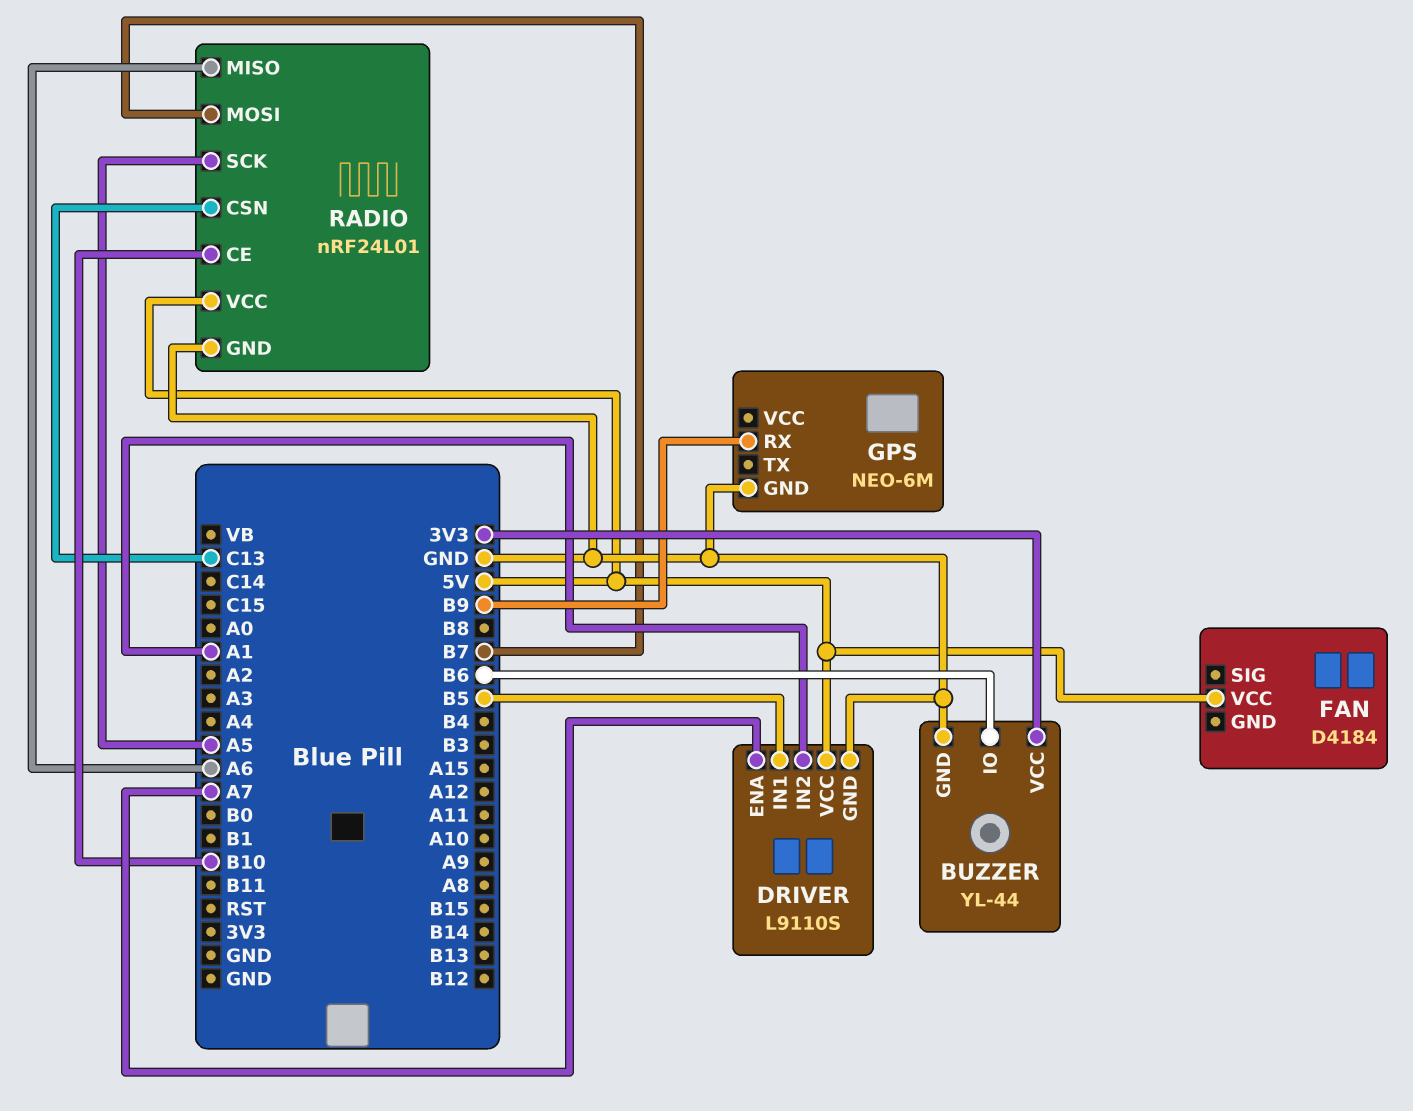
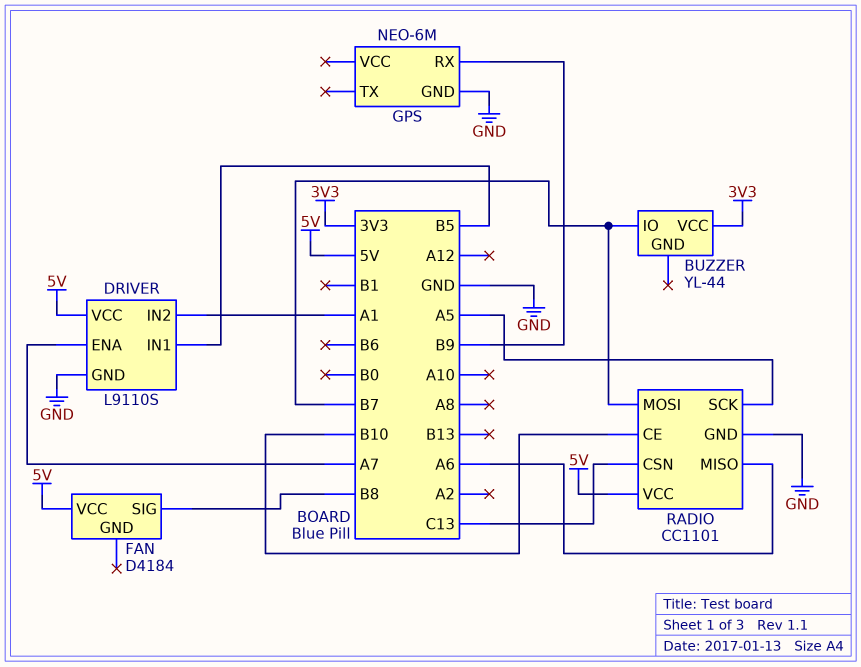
BUZZER pin GND: GND -> none
BUZZER pin IO: B6 -> B7
FAN pin SIG: none -> B8
RADIO: nRF24L01 -> CC1101

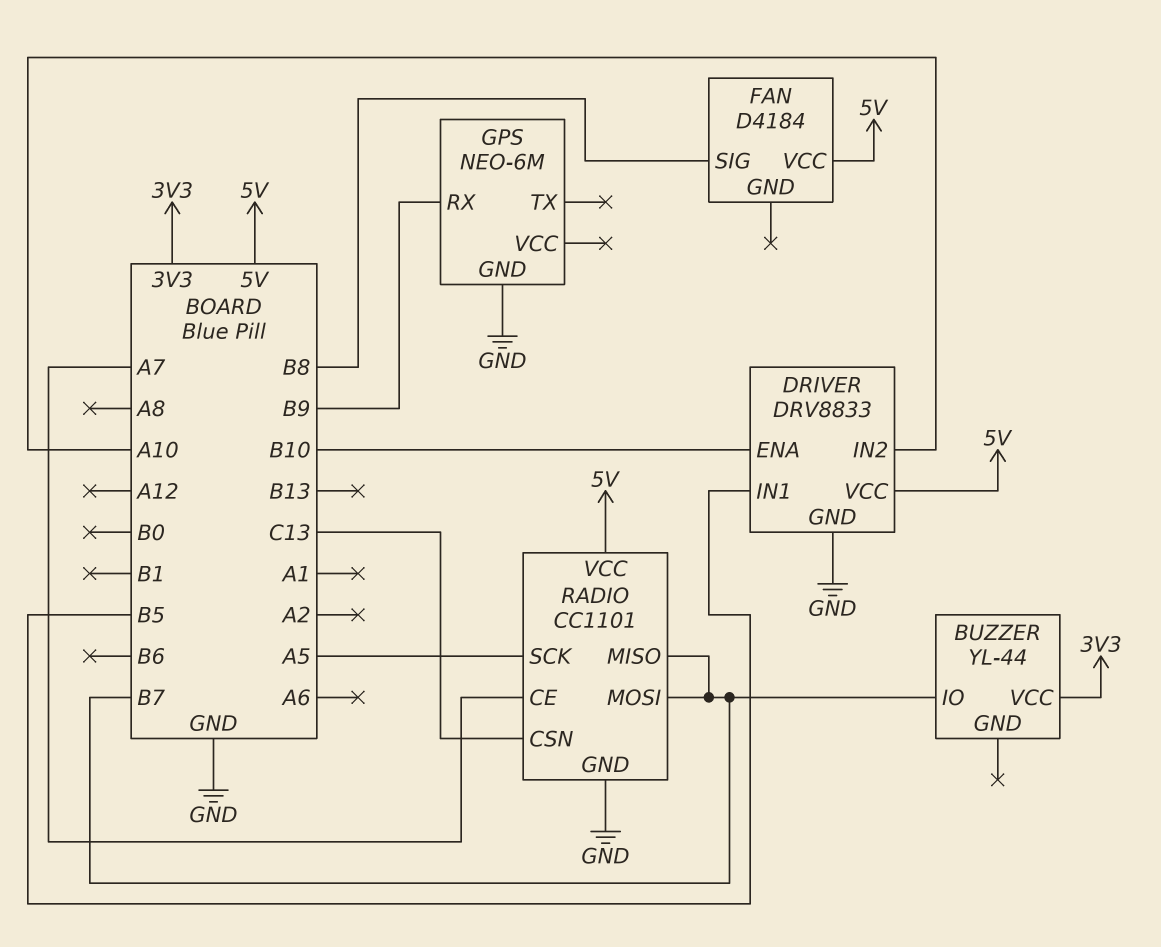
DRIVER: L9110S -> DRV8833
DRIVER pin ENA: A7 -> B10
DRIVER pin IN2: A1 -> A10
RADIO pin CE: B10 -> A7
RADIO pin MISO: A6 -> B7

